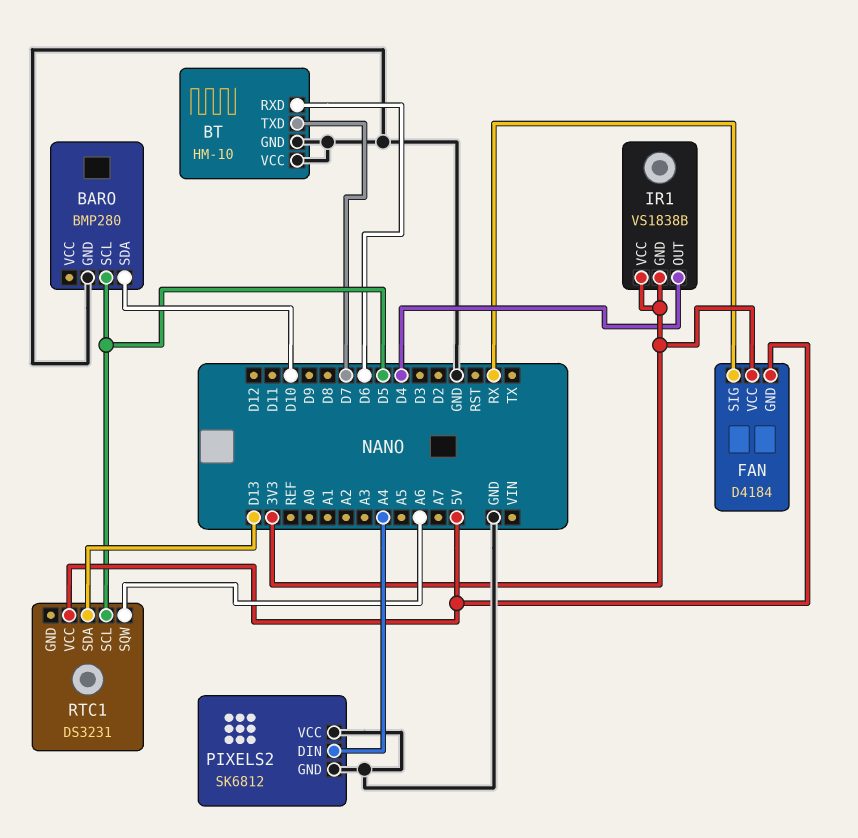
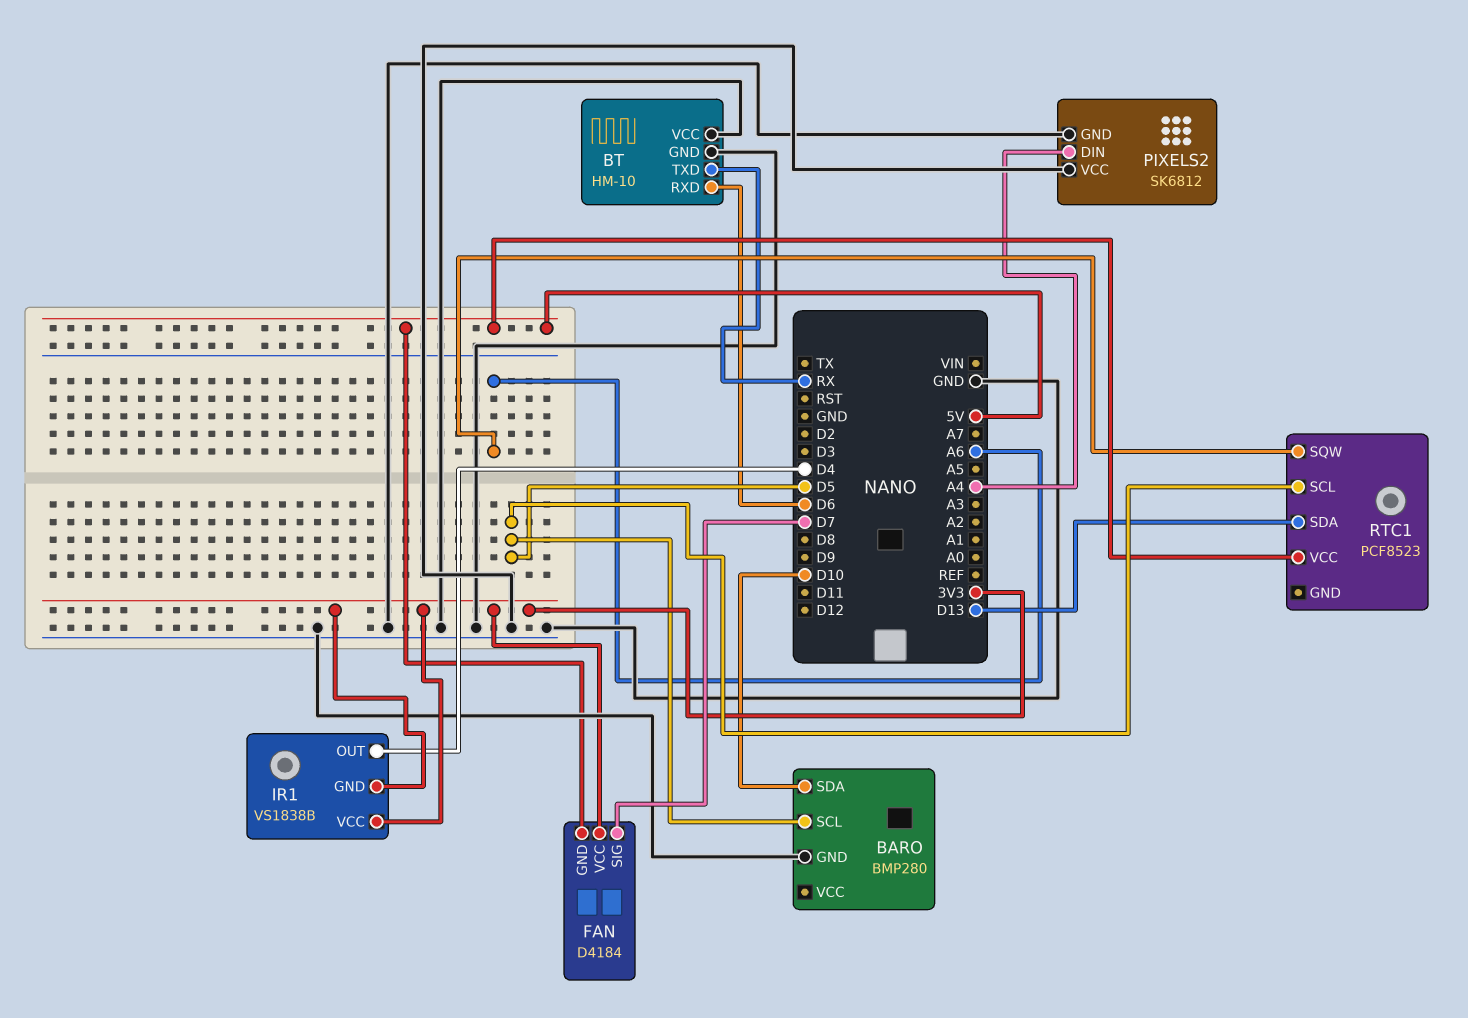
BT pin TXD: D7 -> RX
FAN pin SIG: RX -> D7
RTC1: DS3231 -> PCF8523

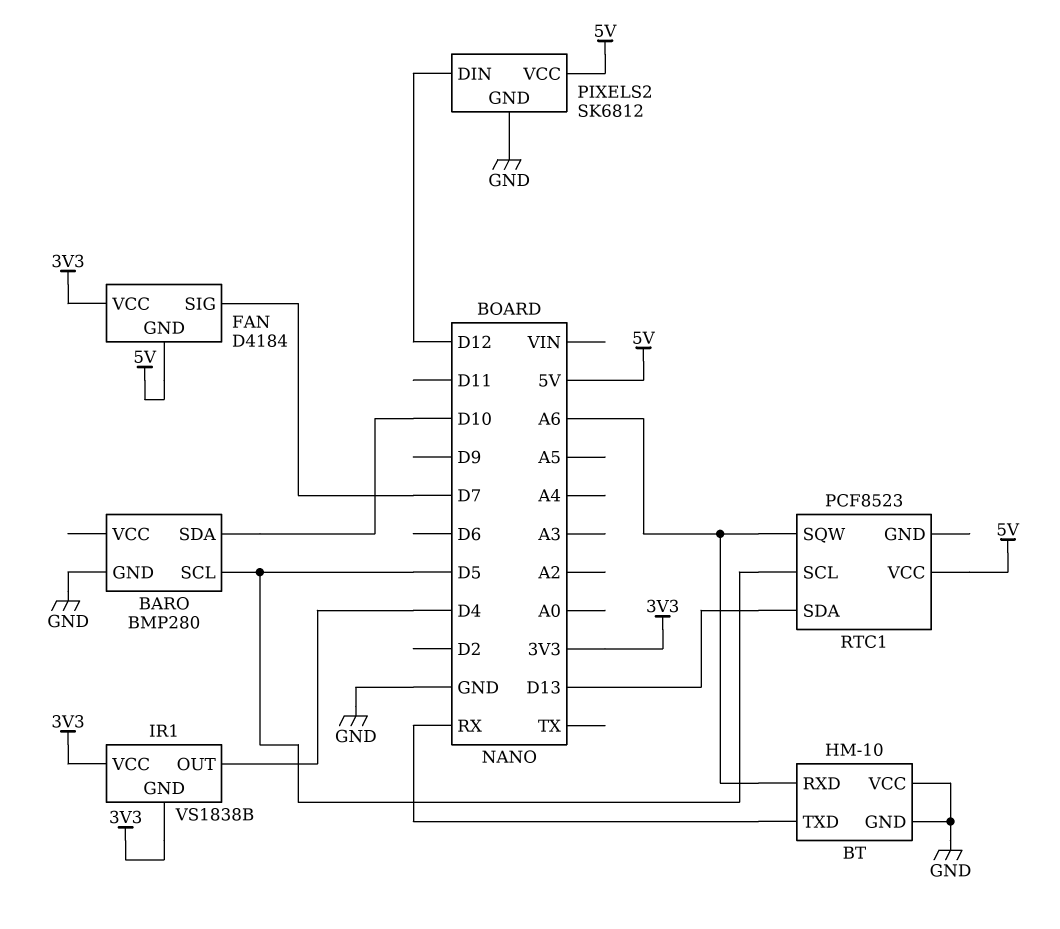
BT pin RXD: D6 -> A6
PIXELS2 pin DIN: A4 -> D12
PIXELS2 pin VCC: GND -> 5V

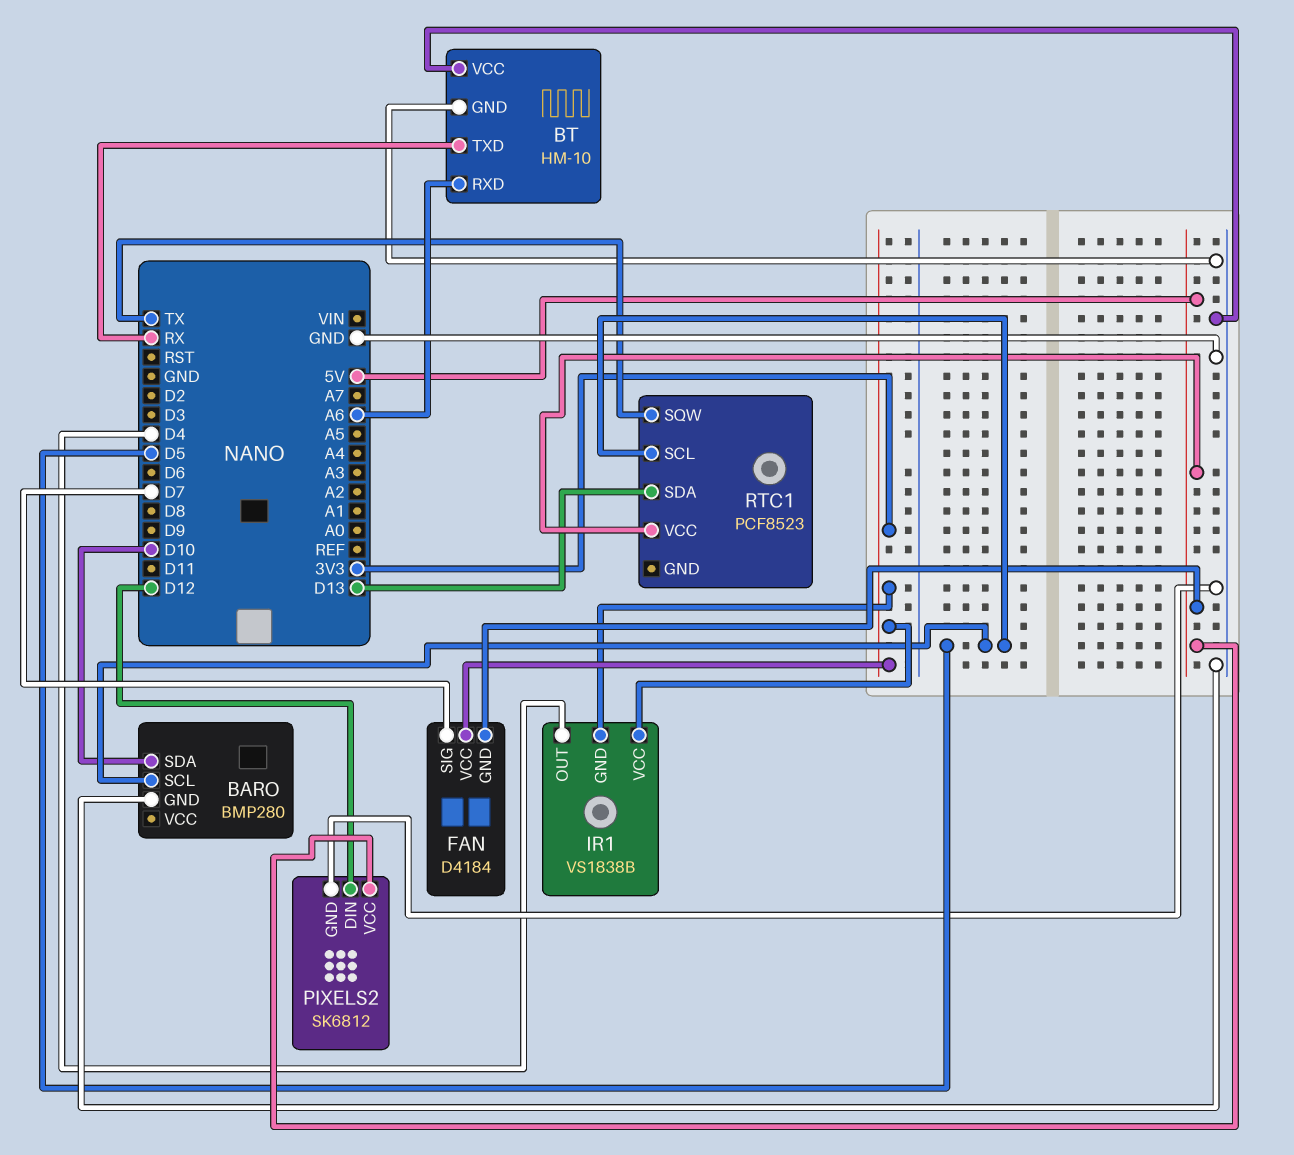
RTC1 pin SQW: A6 -> TX

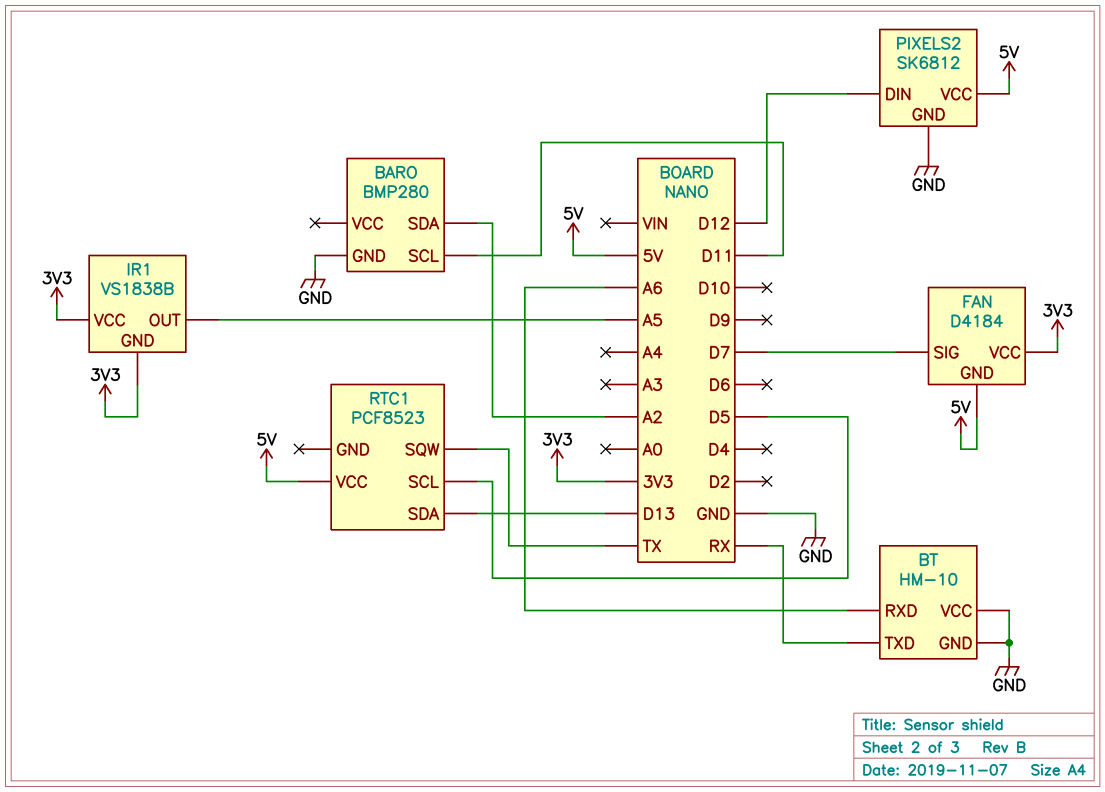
BARO pin SCL: D5 -> D11
BARO pin SDA: D10 -> A2
IR1 pin OUT: D4 -> A5

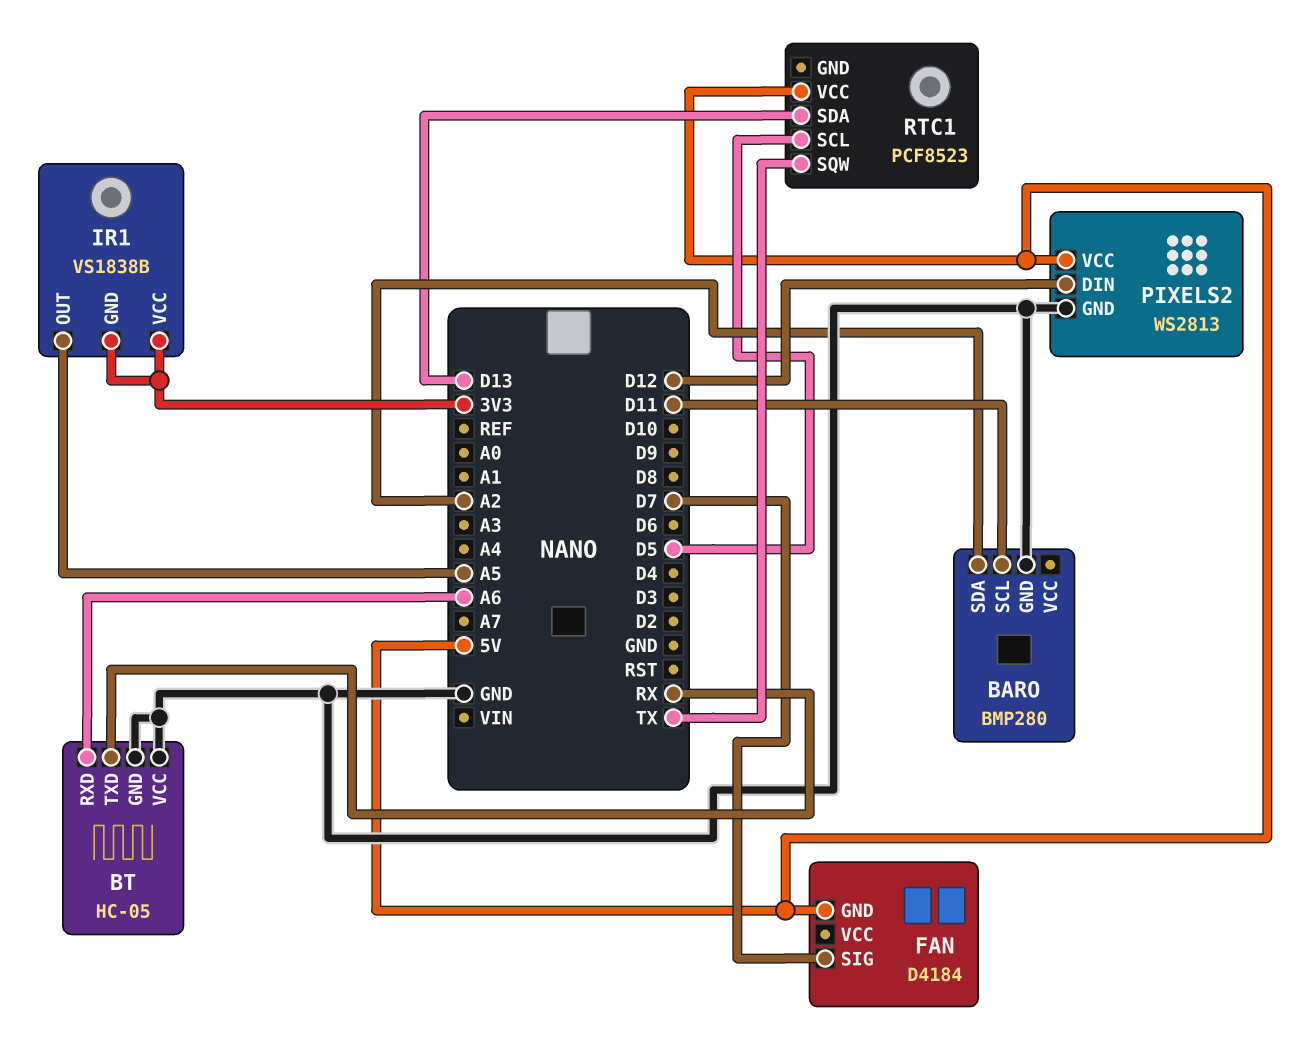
BT: HM-10 -> HC-05
FAN pin VCC: 3V3 -> none
PIXELS2: SK6812 -> WS2813

